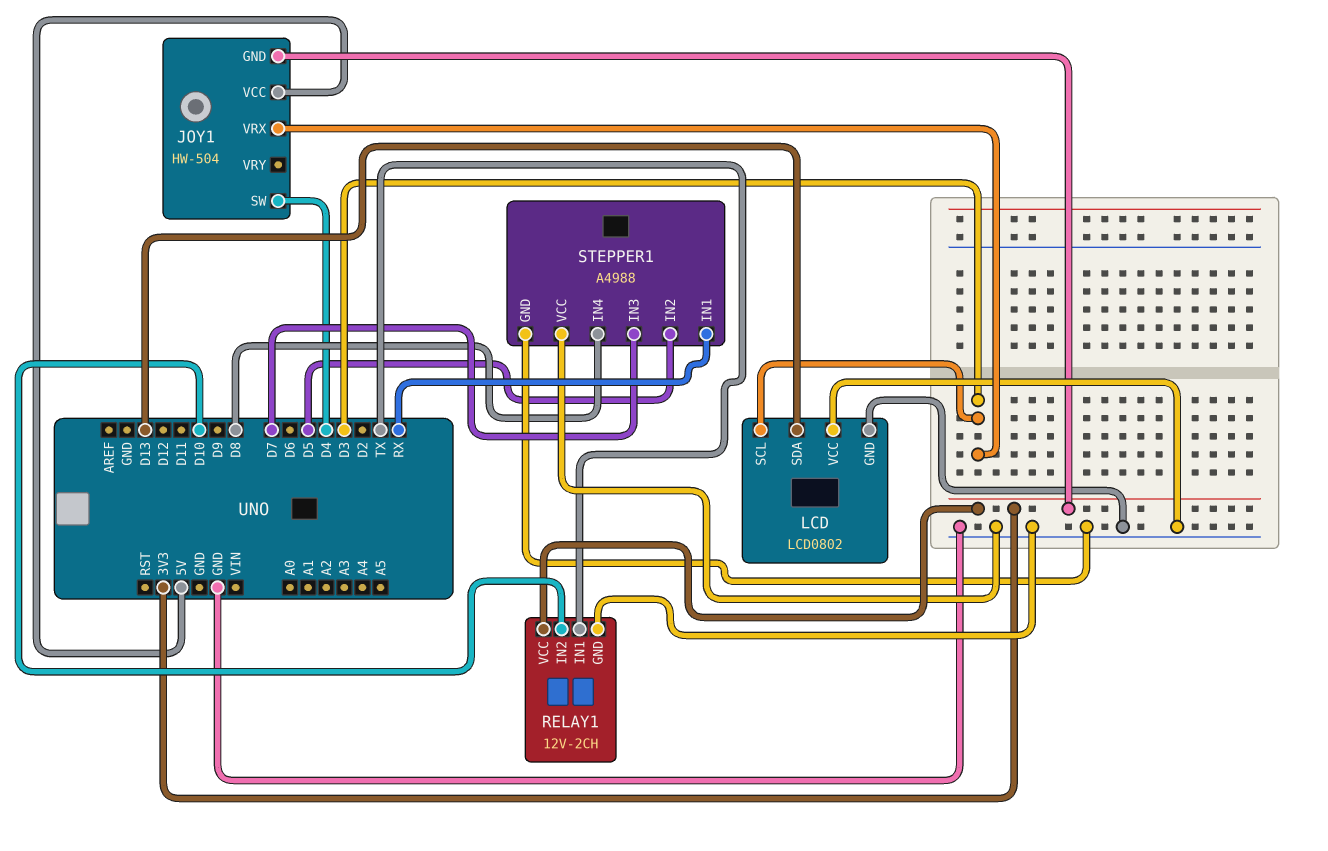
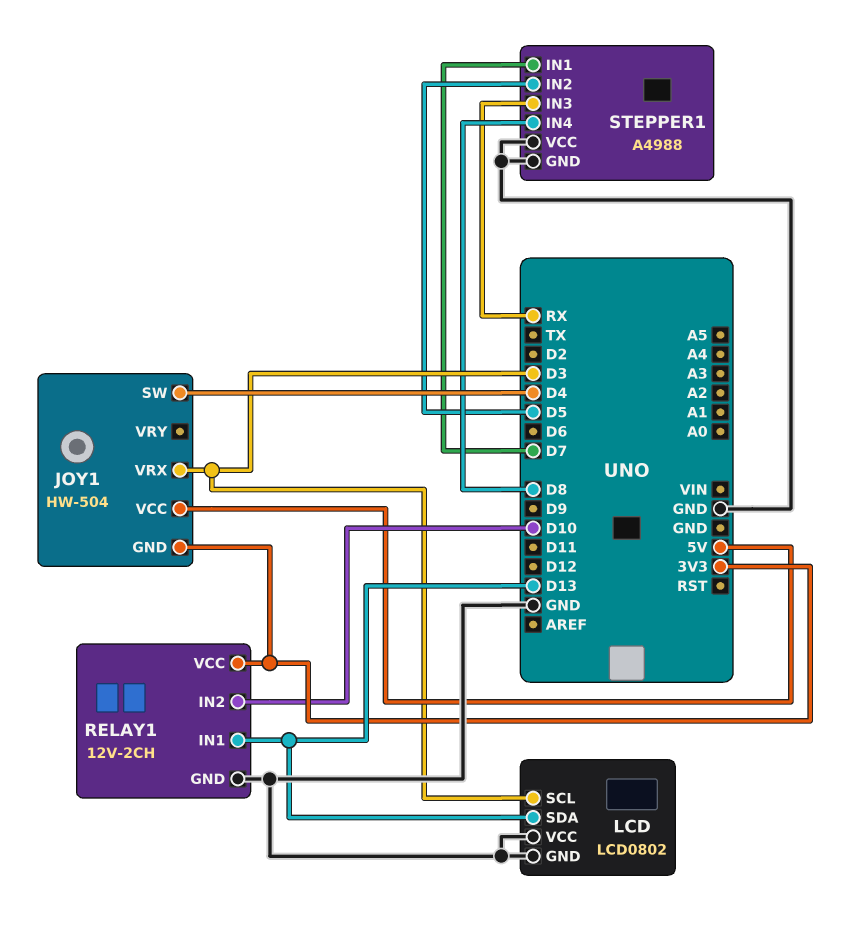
RELAY1 pin IN1: TX -> D13
STEPPER1 pin IN1: RX -> D7
STEPPER1 pin IN3: D7 -> RX

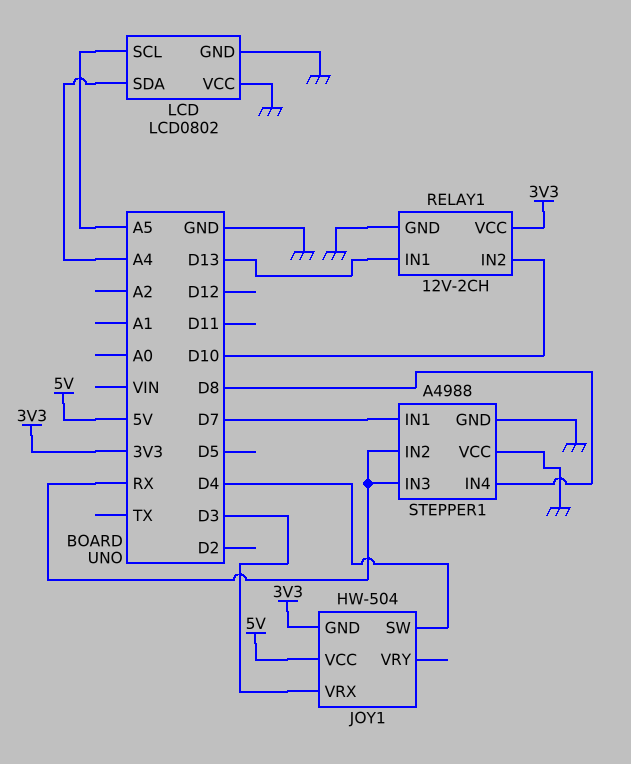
LCD pin SCL: D3 -> A5
LCD pin SDA: D13 -> A4
STEPPER1 pin IN2: D5 -> RX

